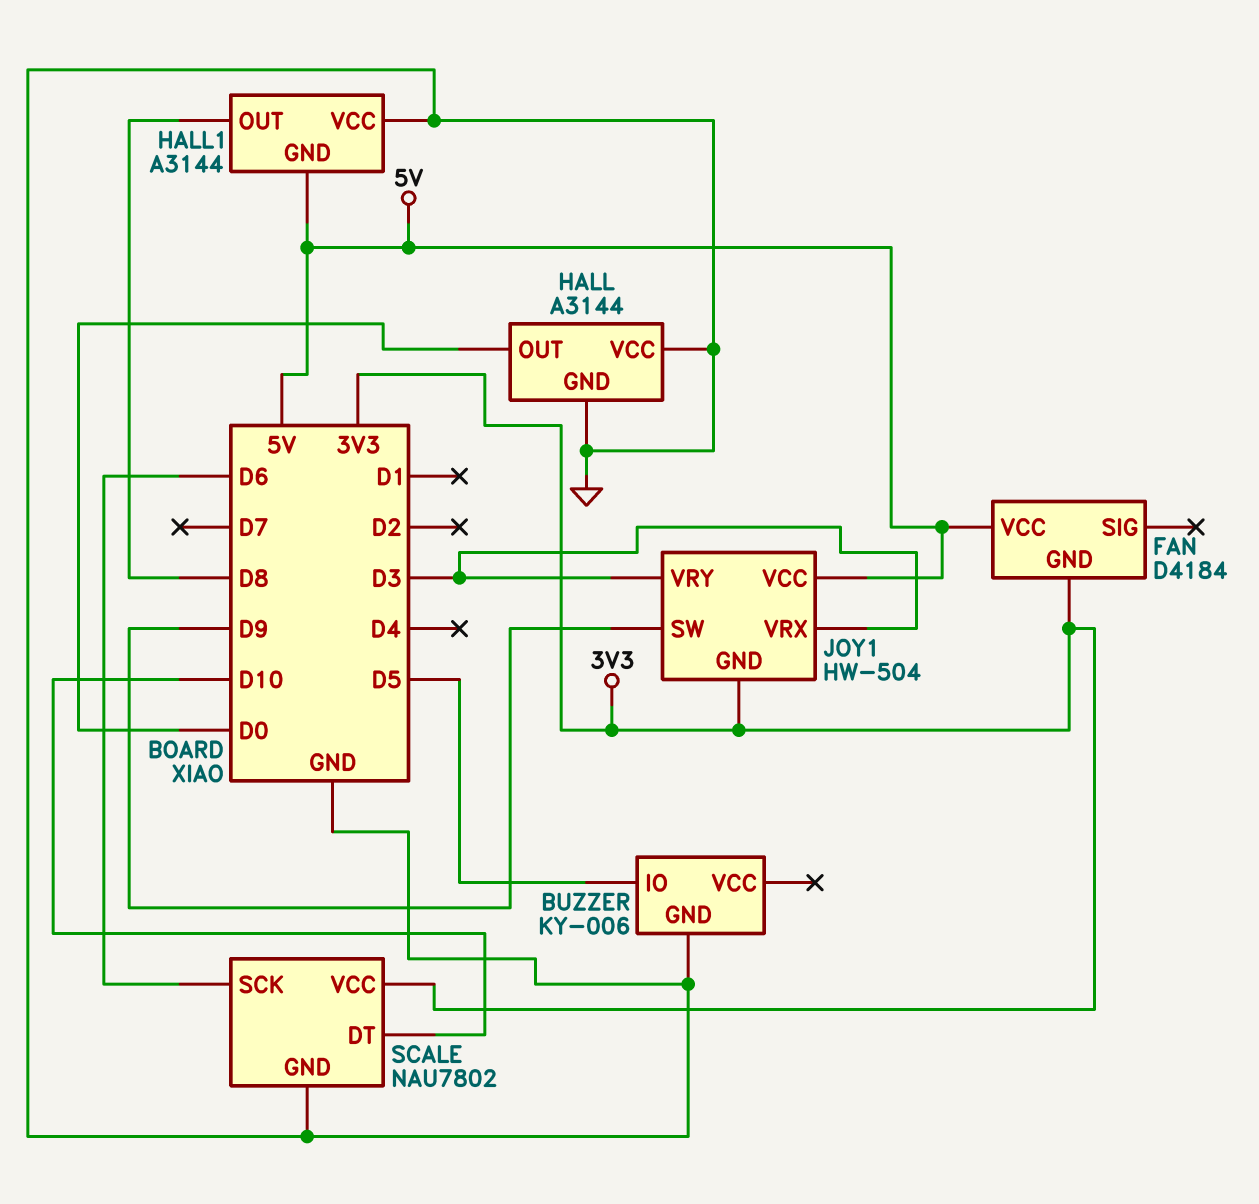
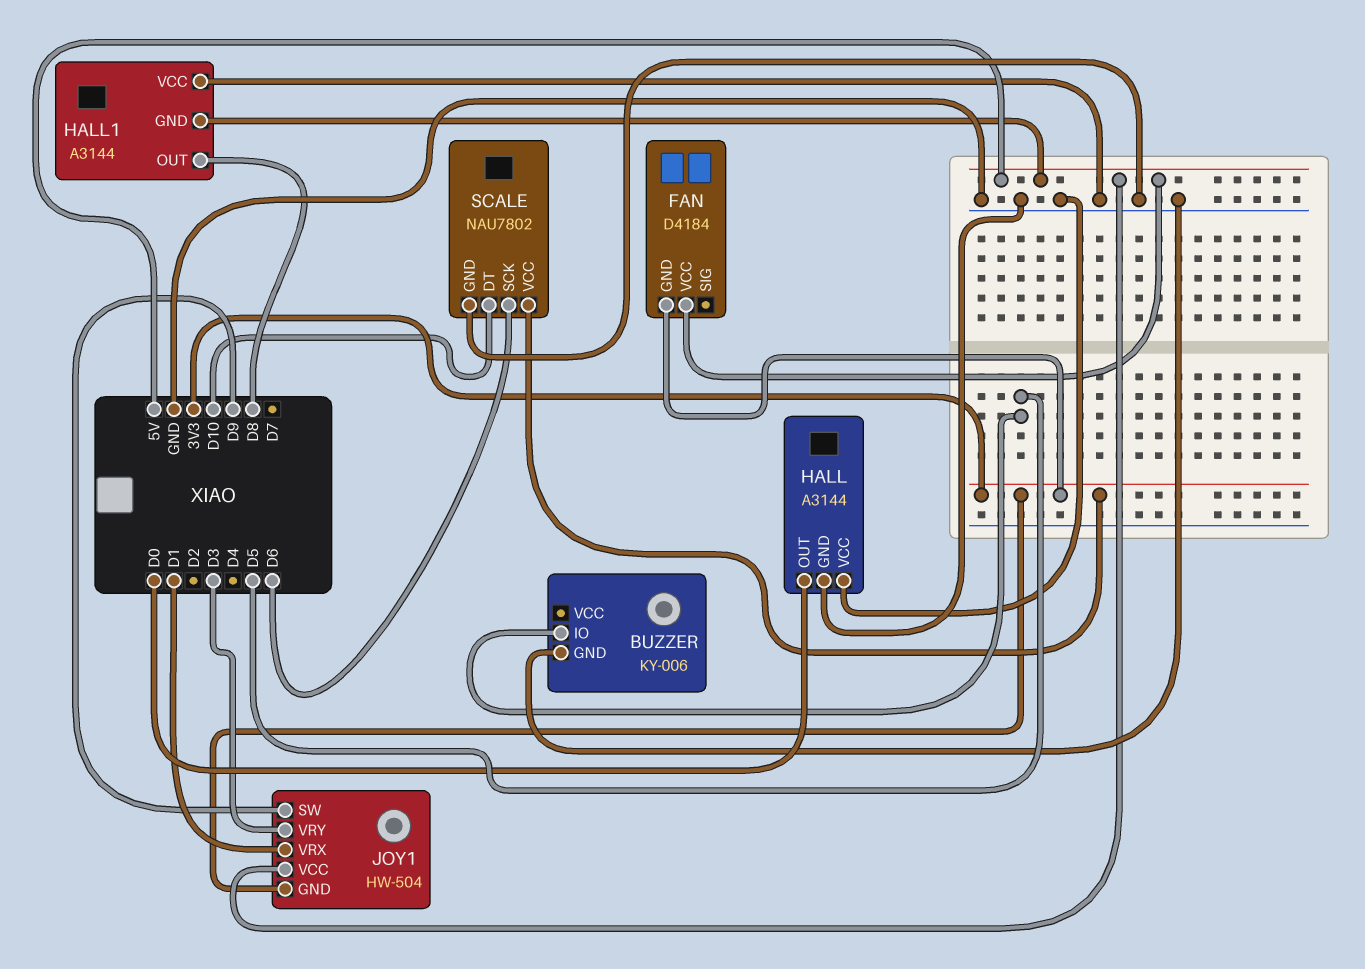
JOY1 pin VRX: D3 -> D1

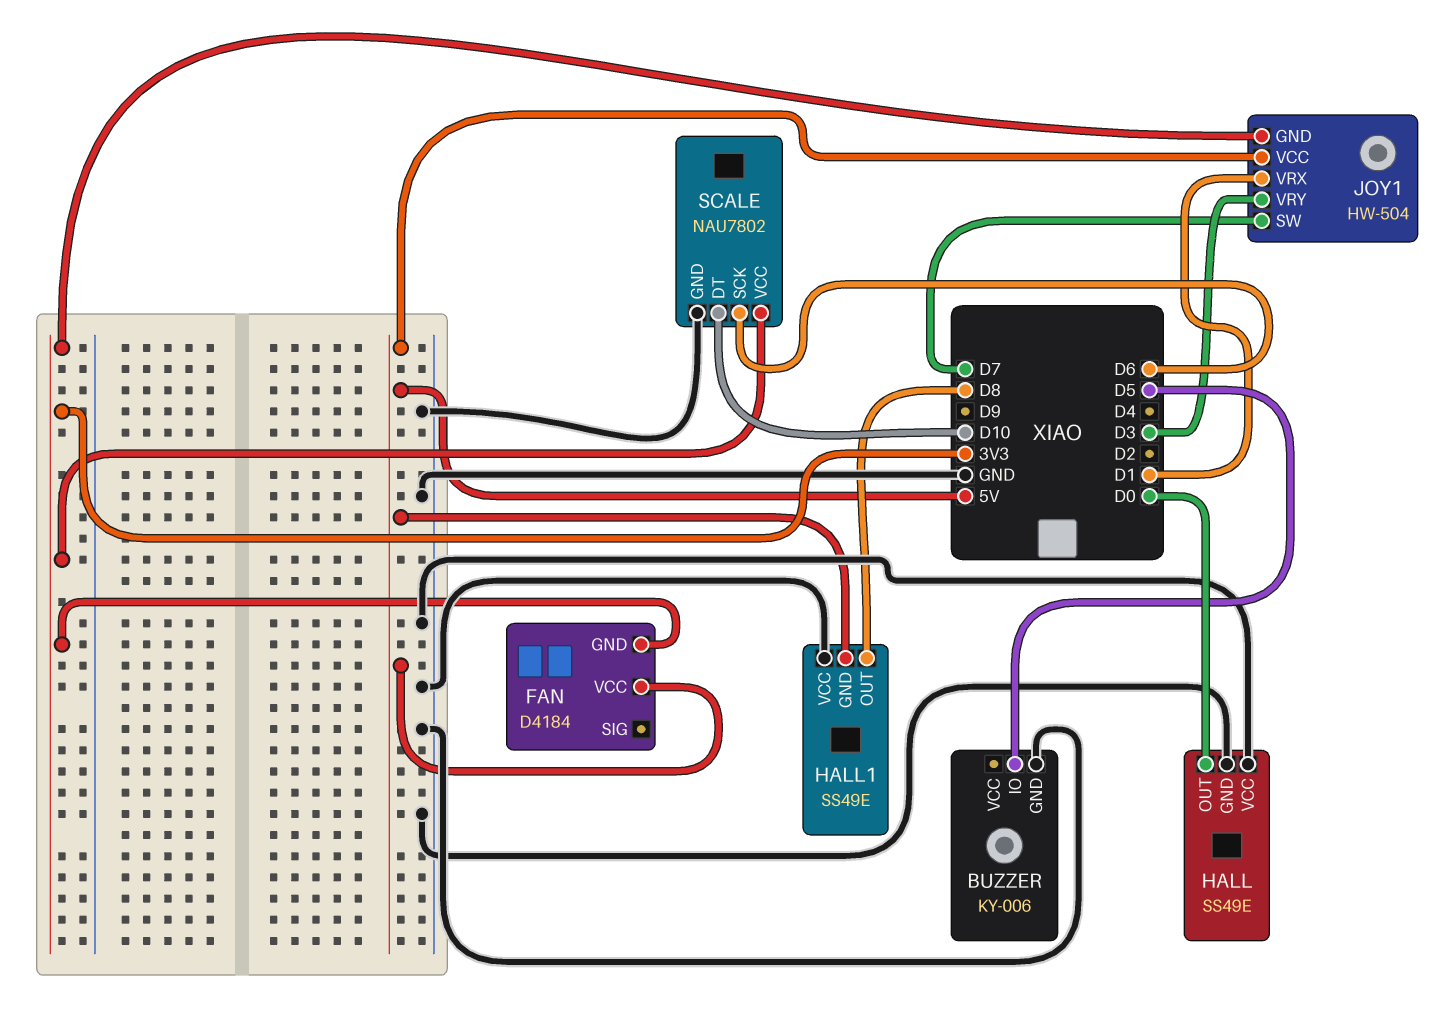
HALL: A3144 -> SS49E
HALL1: A3144 -> SS49E
JOY1 pin SW: D9 -> D7

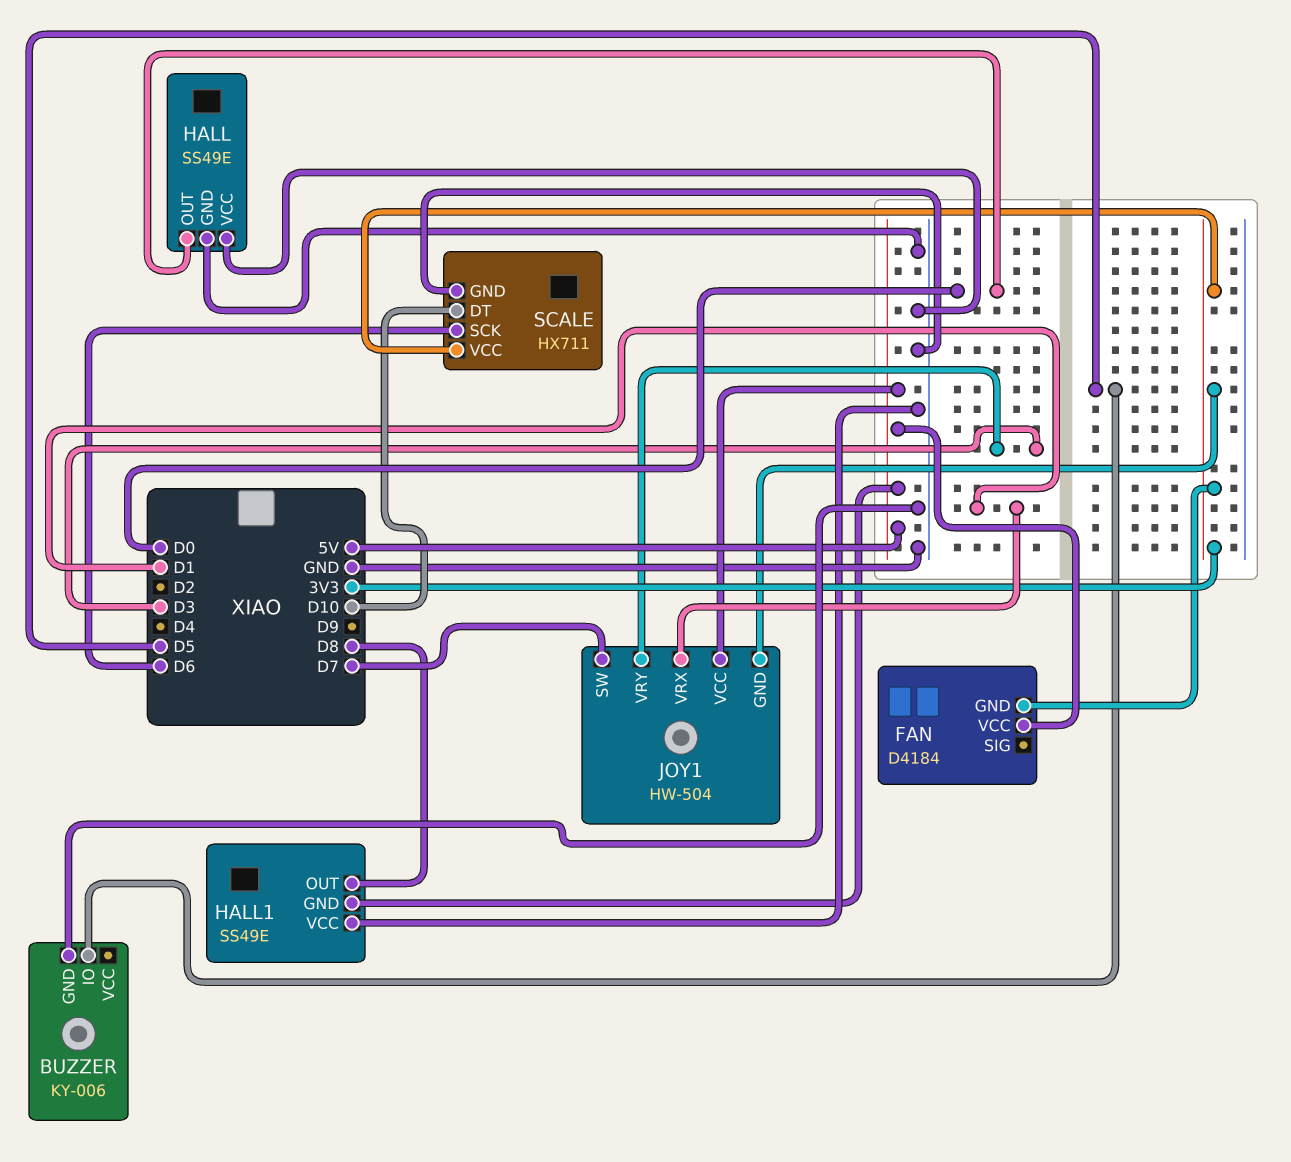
SCALE: NAU7802 -> HX711

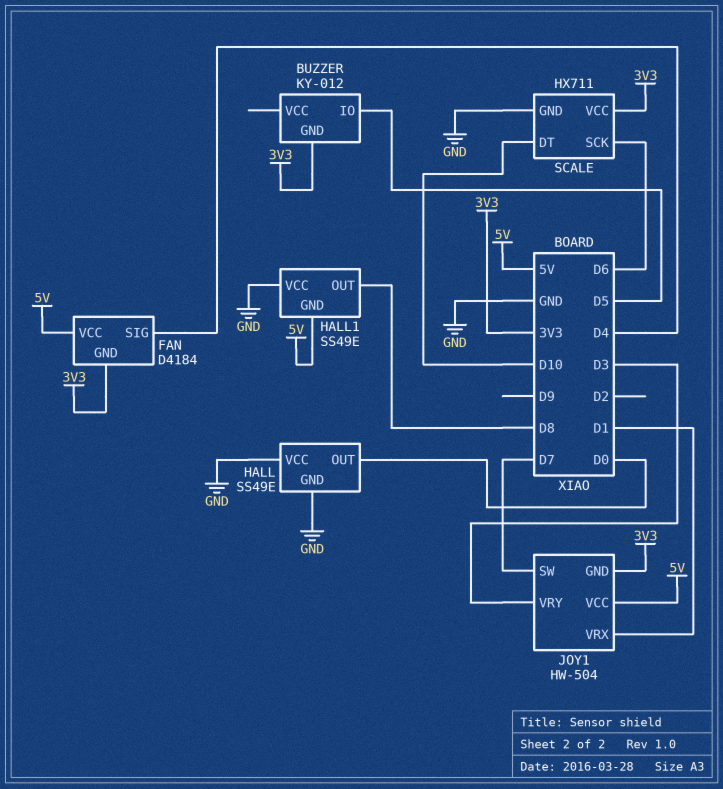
BUZZER: KY-006 -> KY-012
BUZZER pin GND: GND -> 3V3
FAN pin SIG: none -> D4

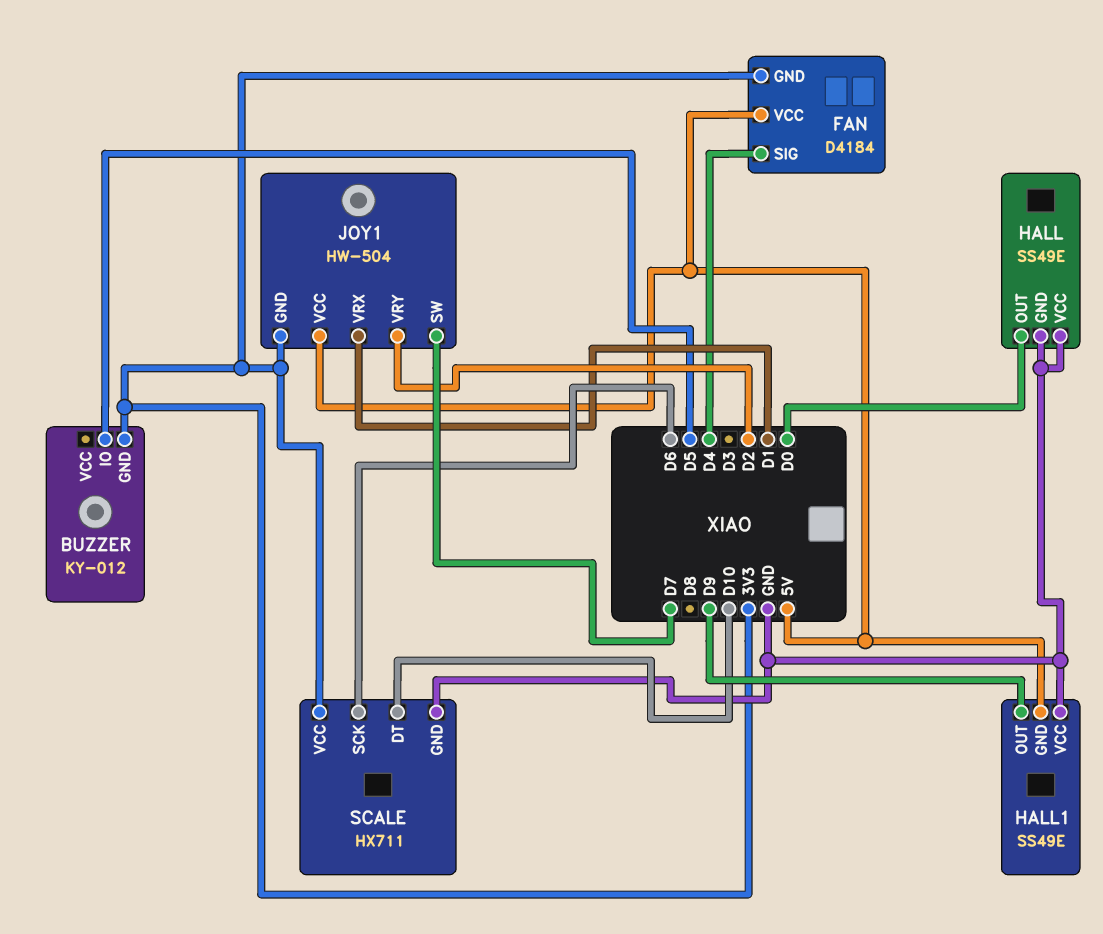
HALL1 pin OUT: D8 -> D9
JOY1 pin VRY: D3 -> D2

